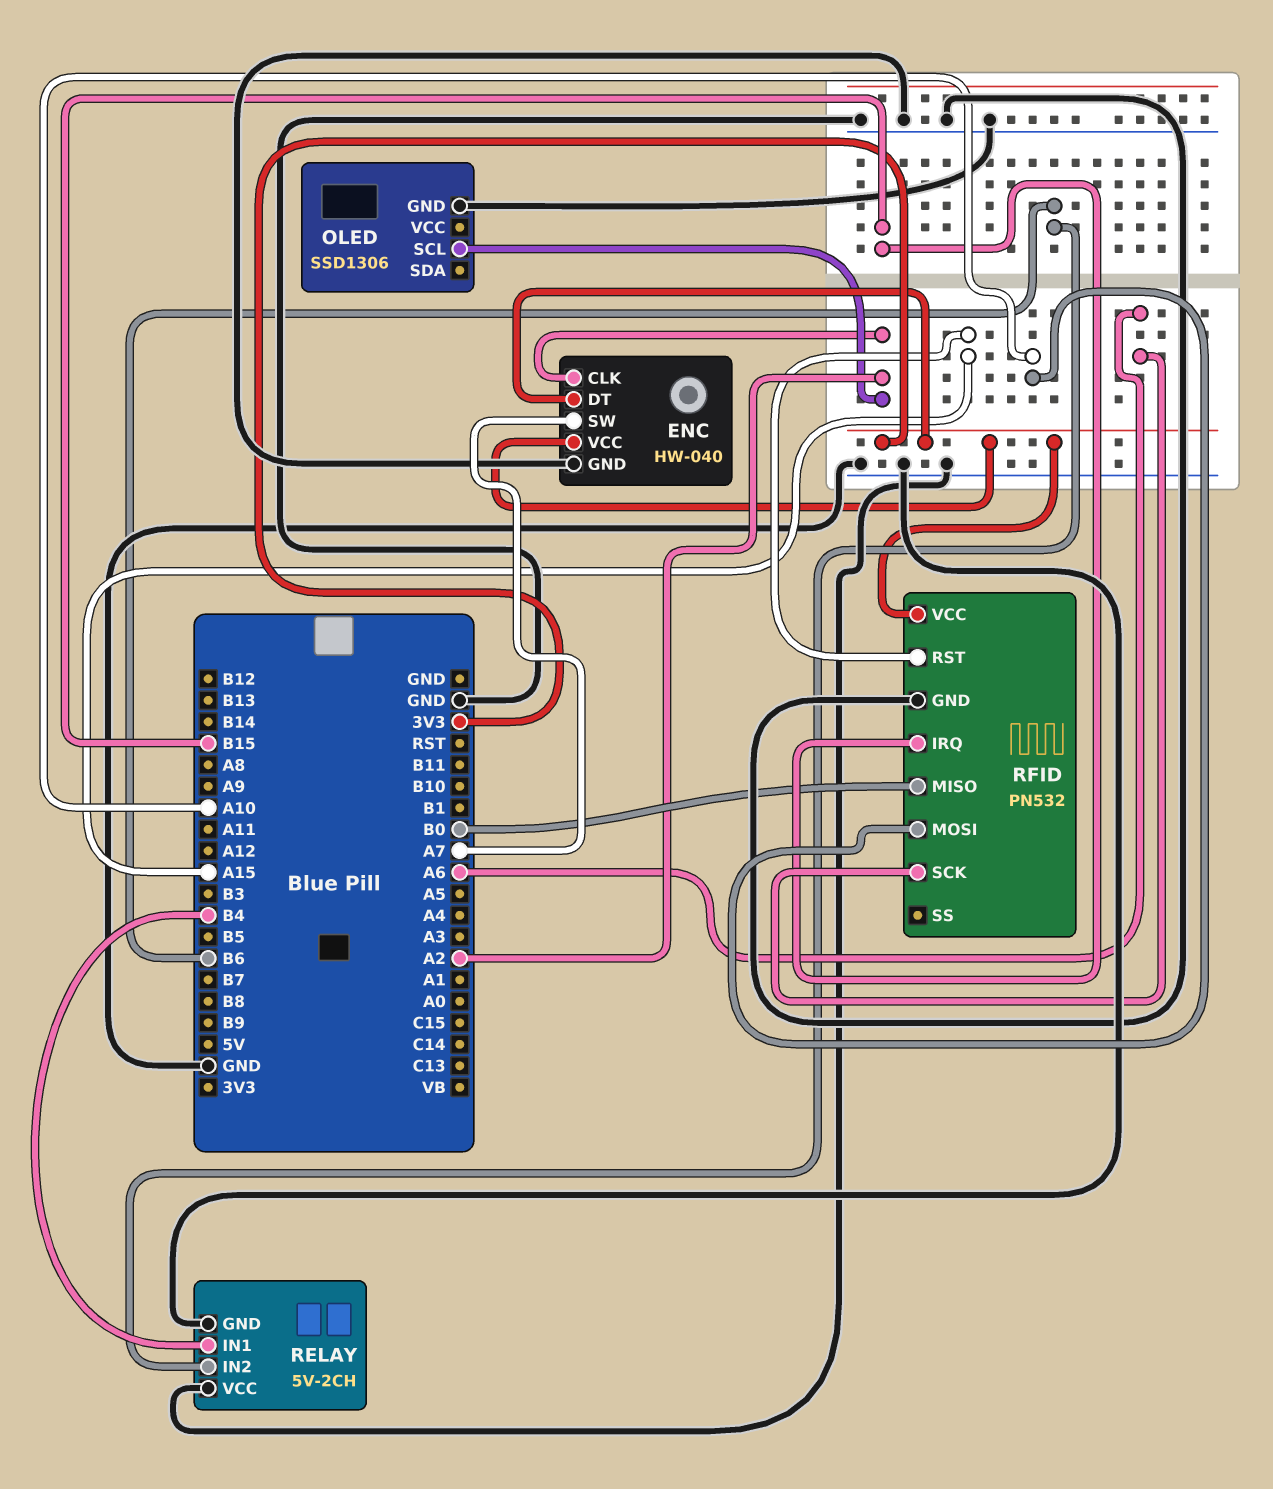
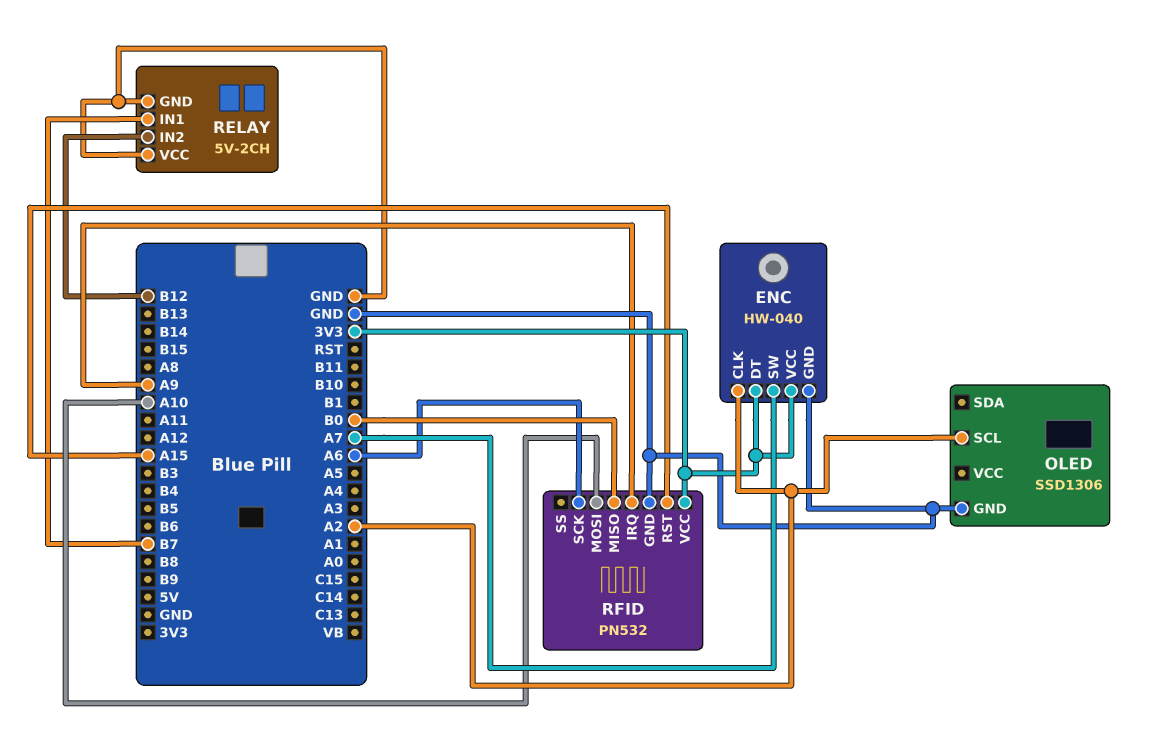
RELAY pin IN1: B4 -> B7
RELAY pin IN2: B6 -> B12
RFID pin IRQ: B15 -> A9

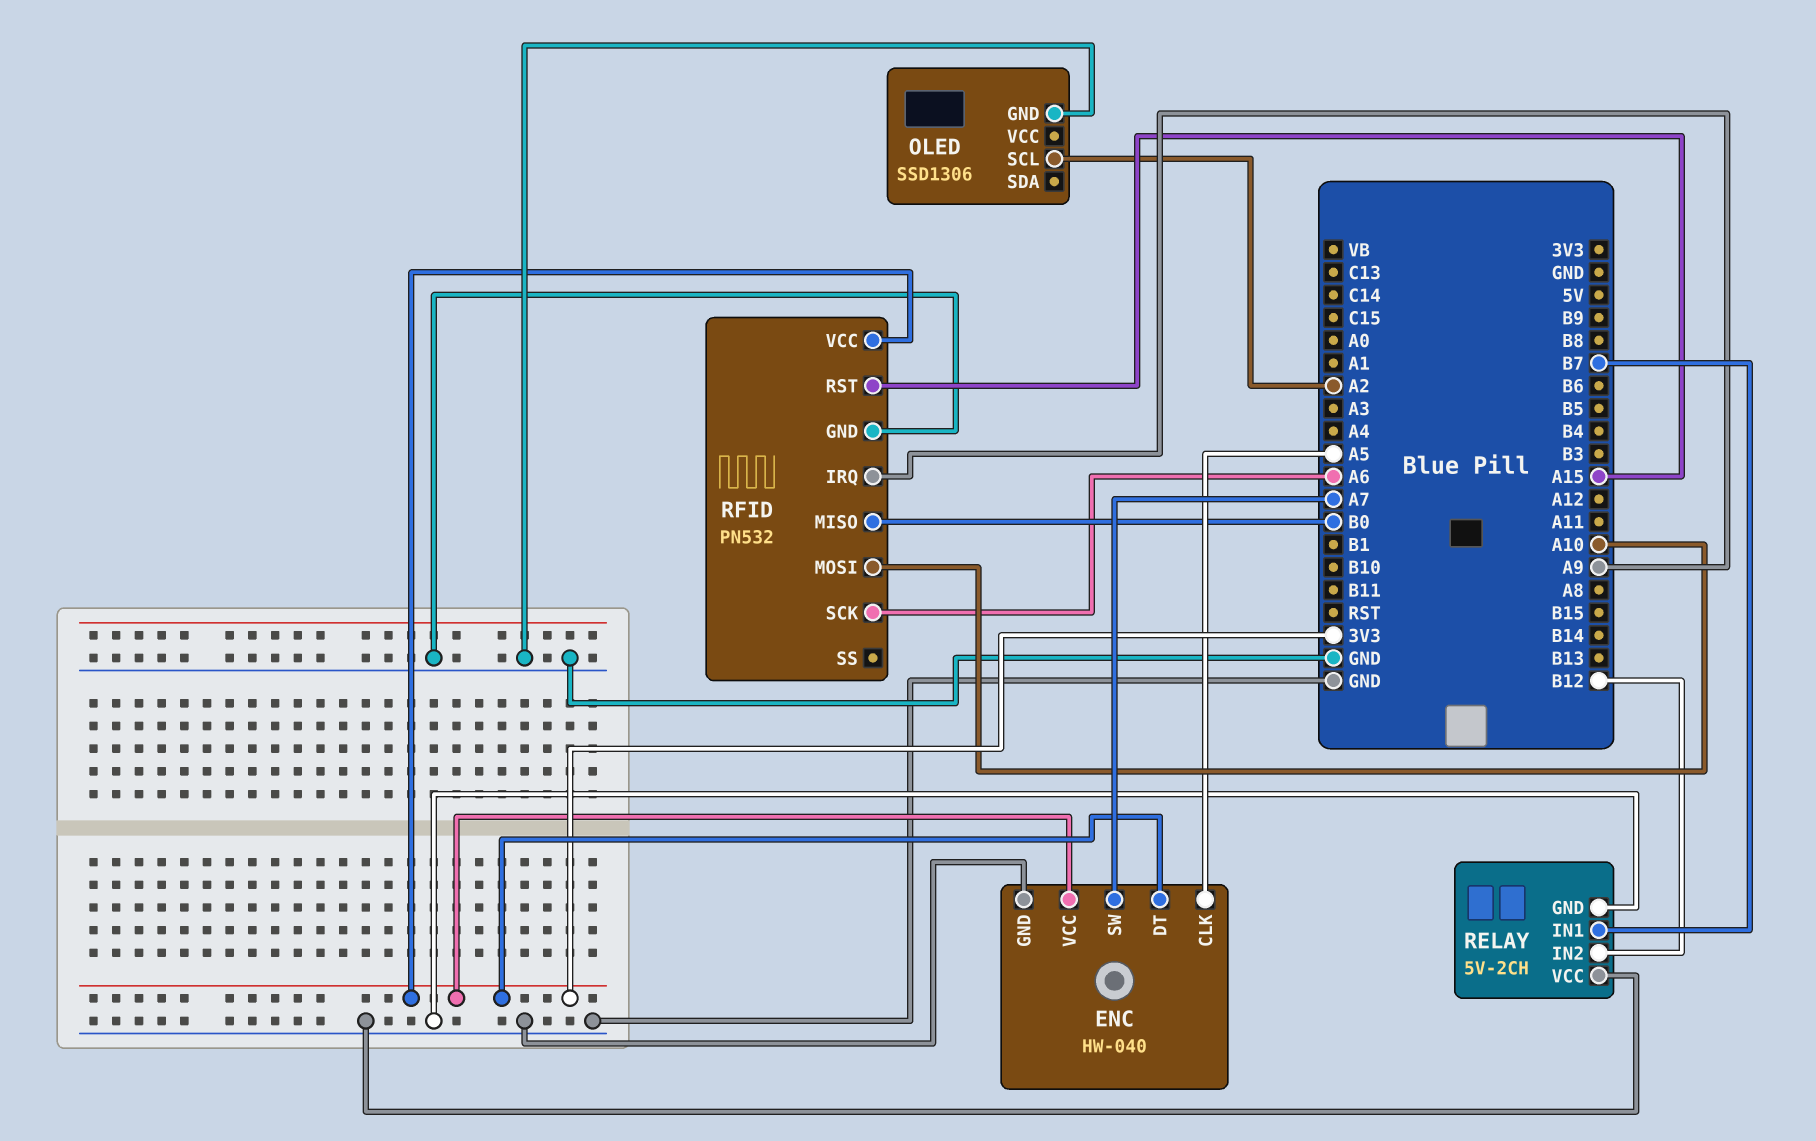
ENC pin CLK: A2 -> A5

